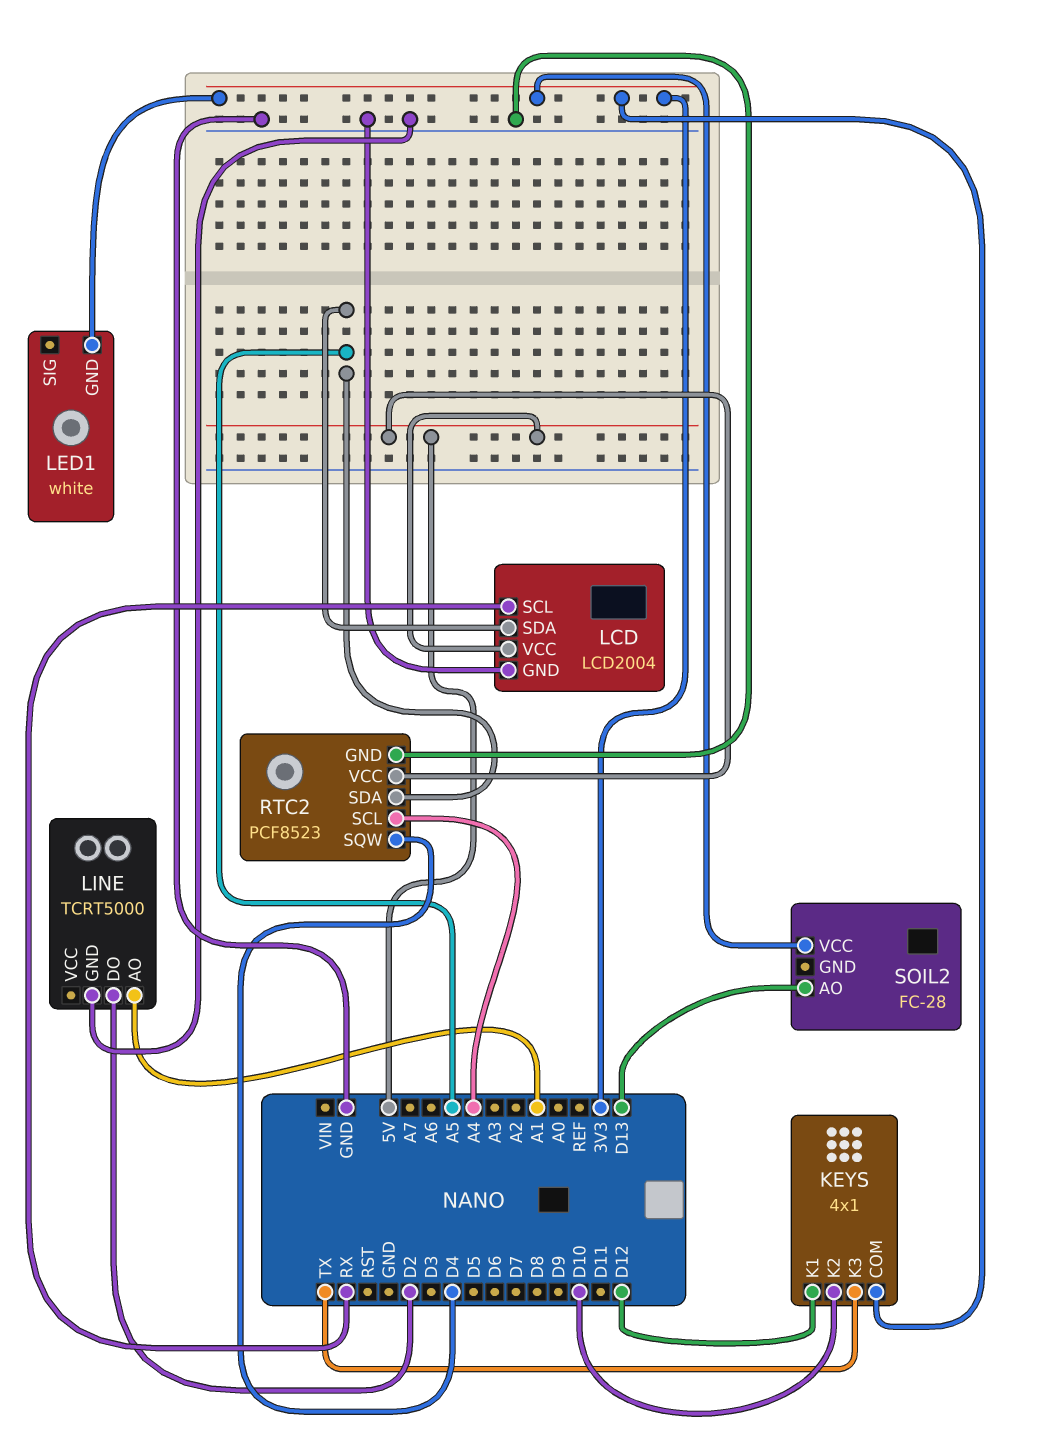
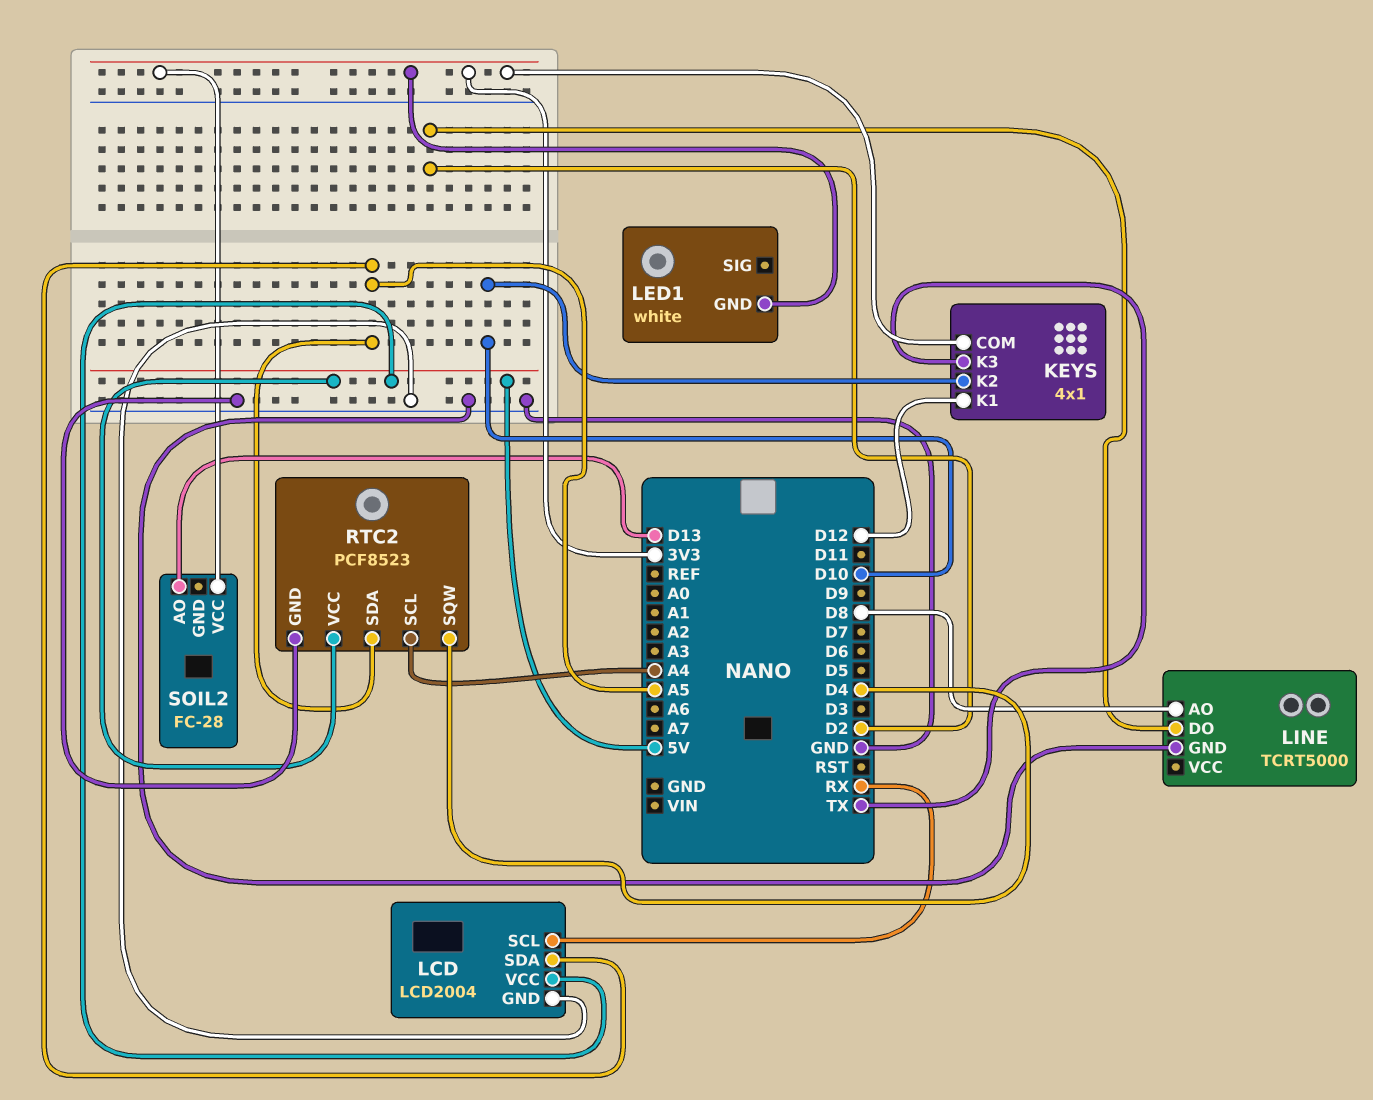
LINE pin AO: A1 -> D8

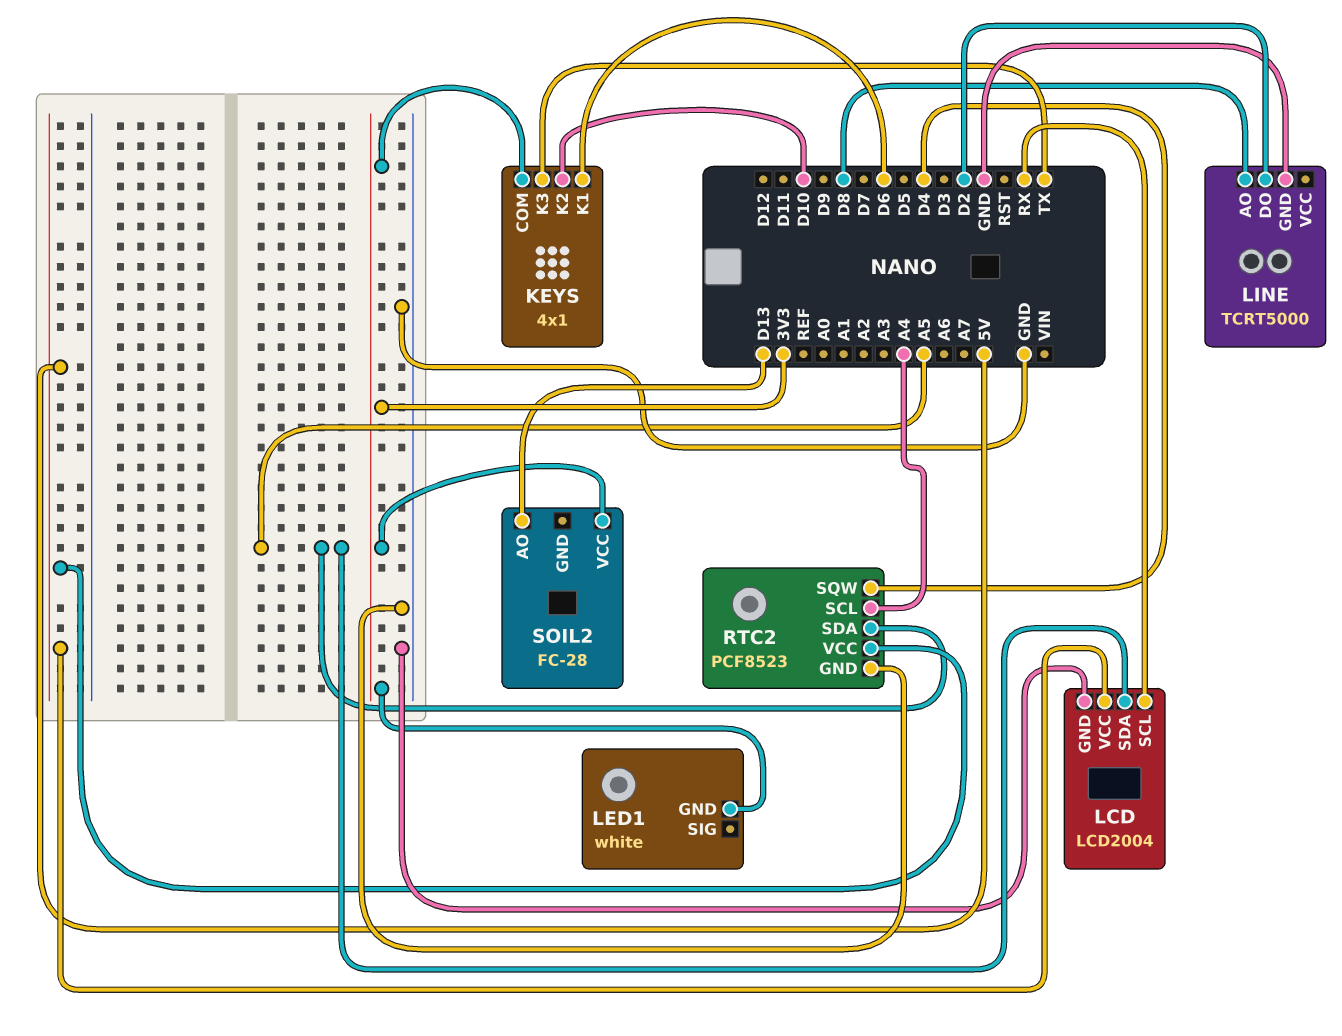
KEYS pin K1: D12 -> D6

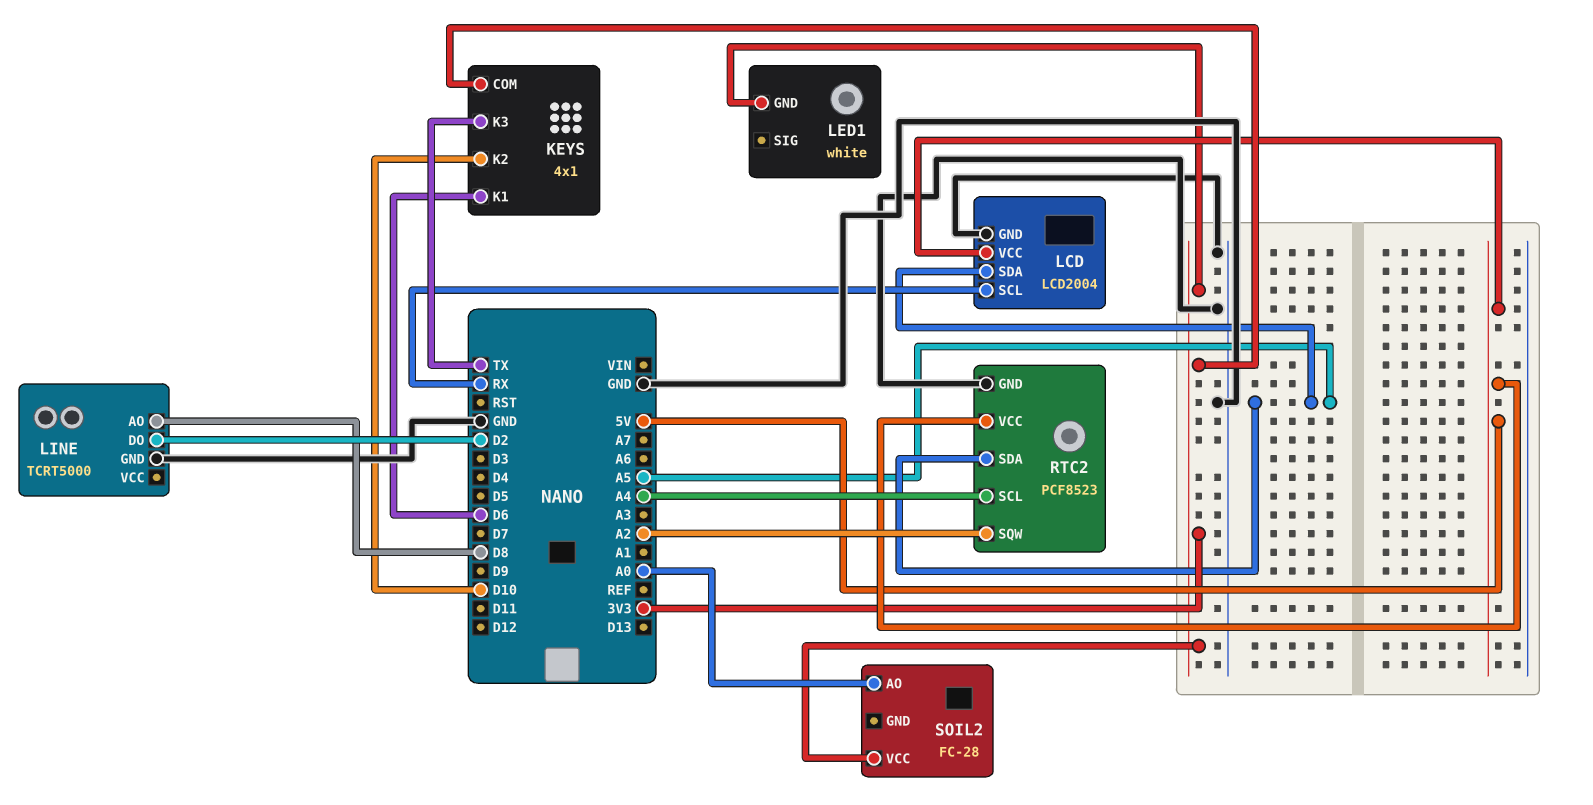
RTC2 pin SQW: D4 -> A2
SOIL2 pin AO: D13 -> A0

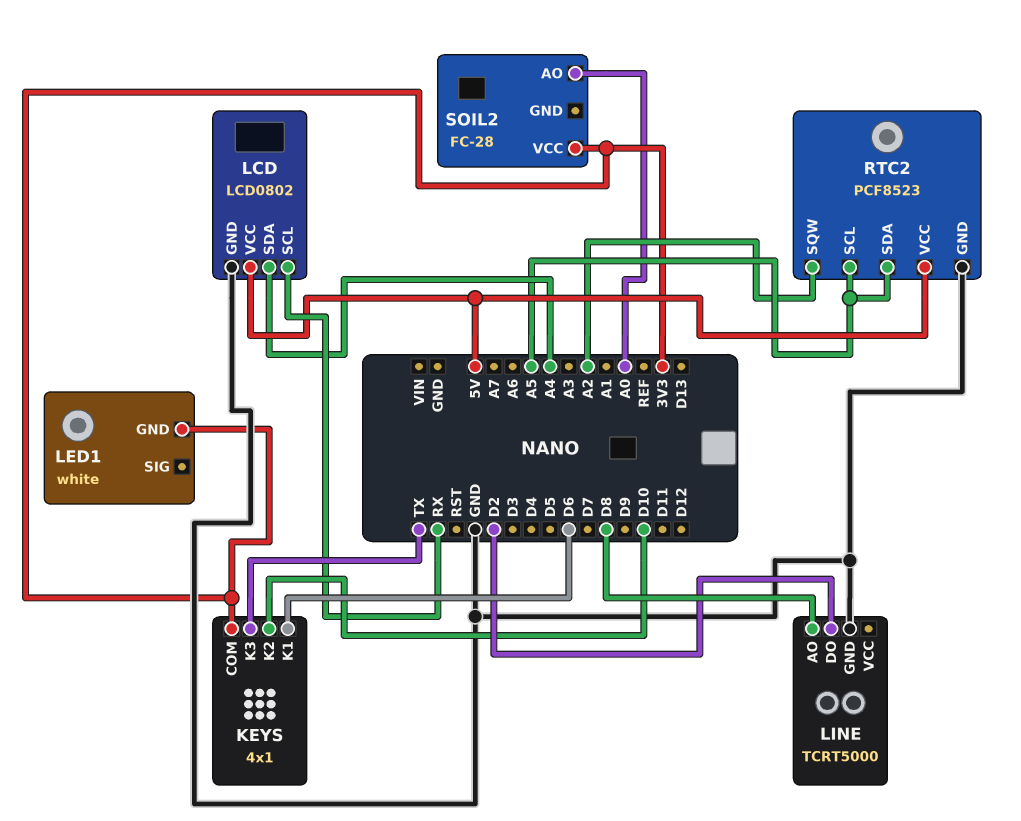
LCD: LCD2004 -> LCD0802
LCD pin SDA: A5 -> A4
RTC2 pin SCL: A4 -> A5

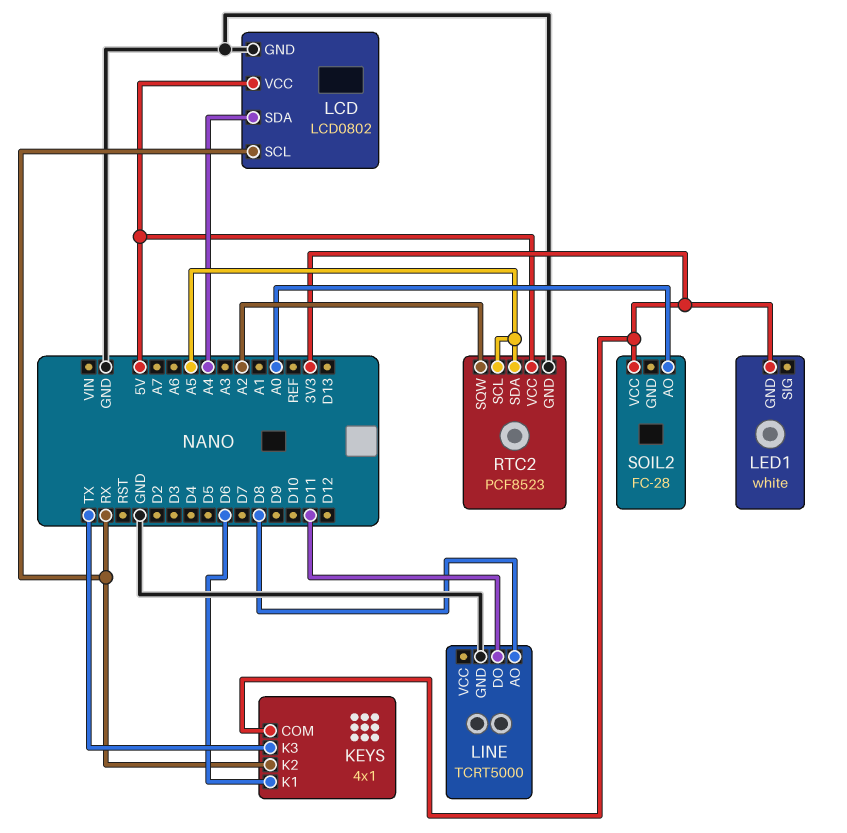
KEYS pin K2: D10 -> RX
LINE pin DO: D2 -> D11

